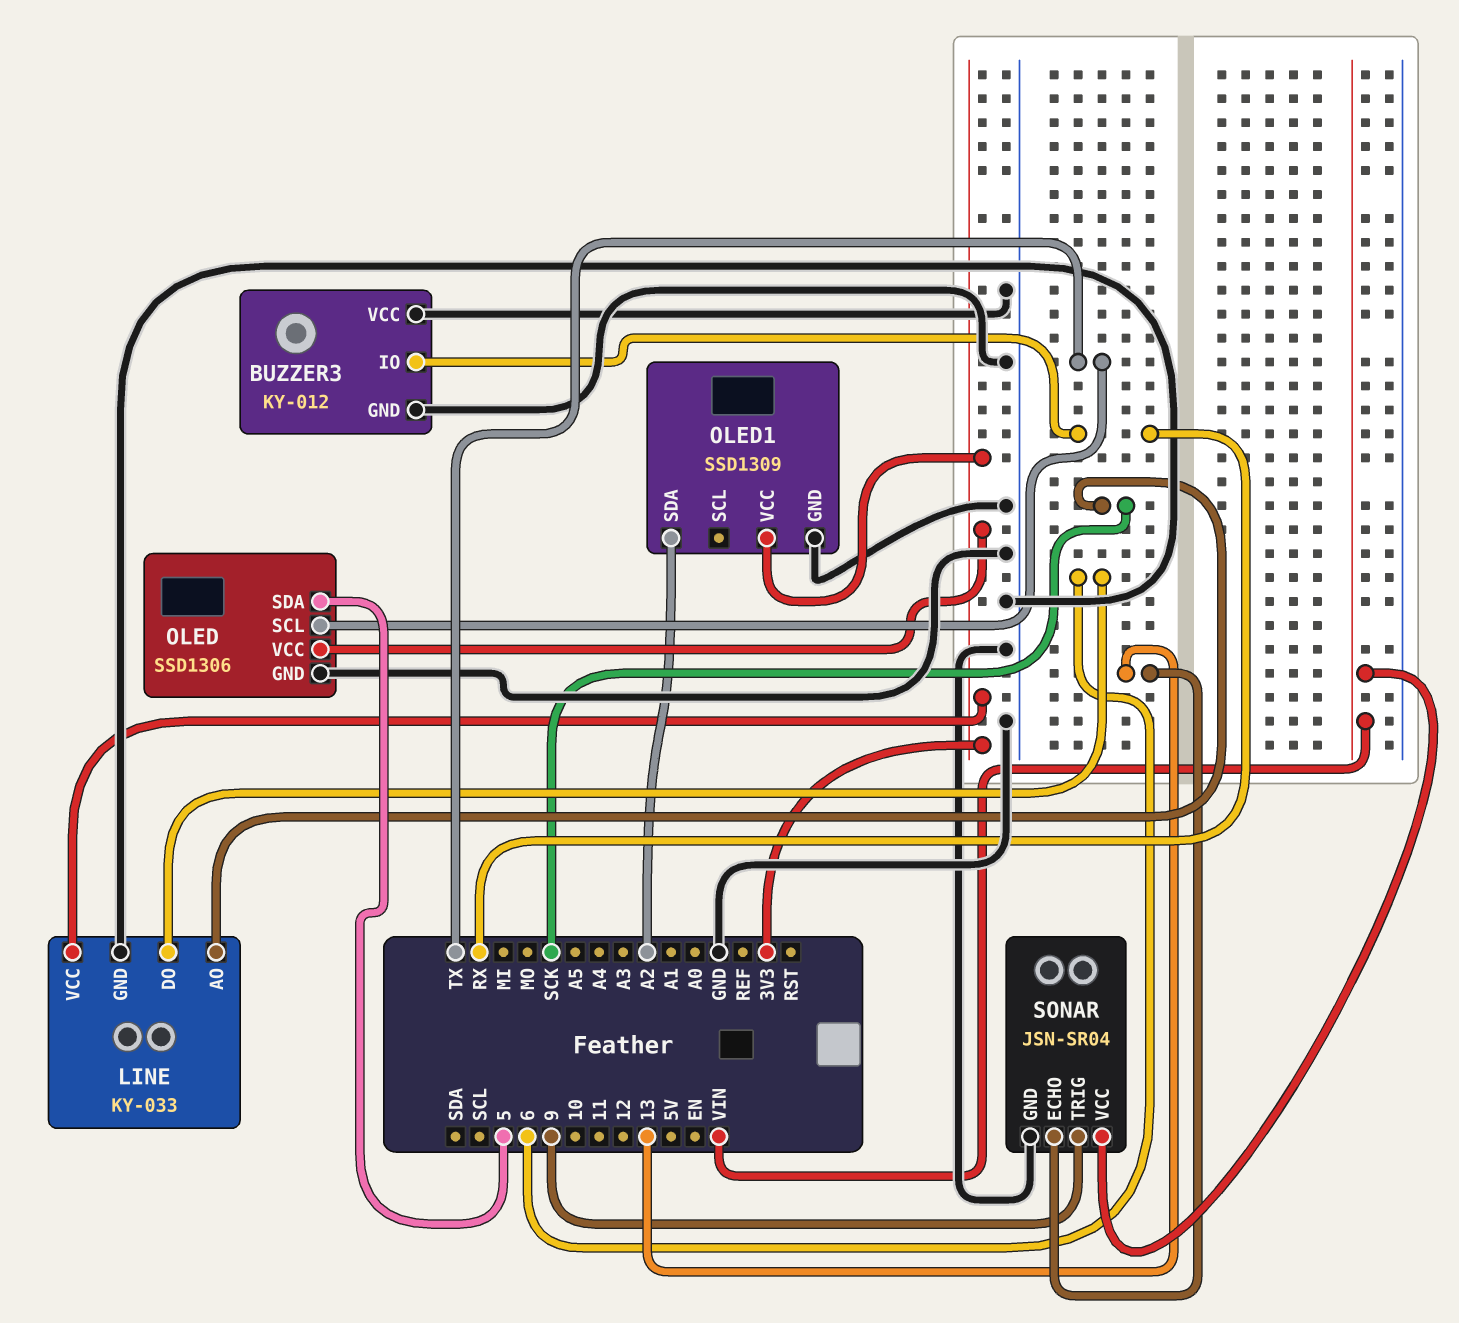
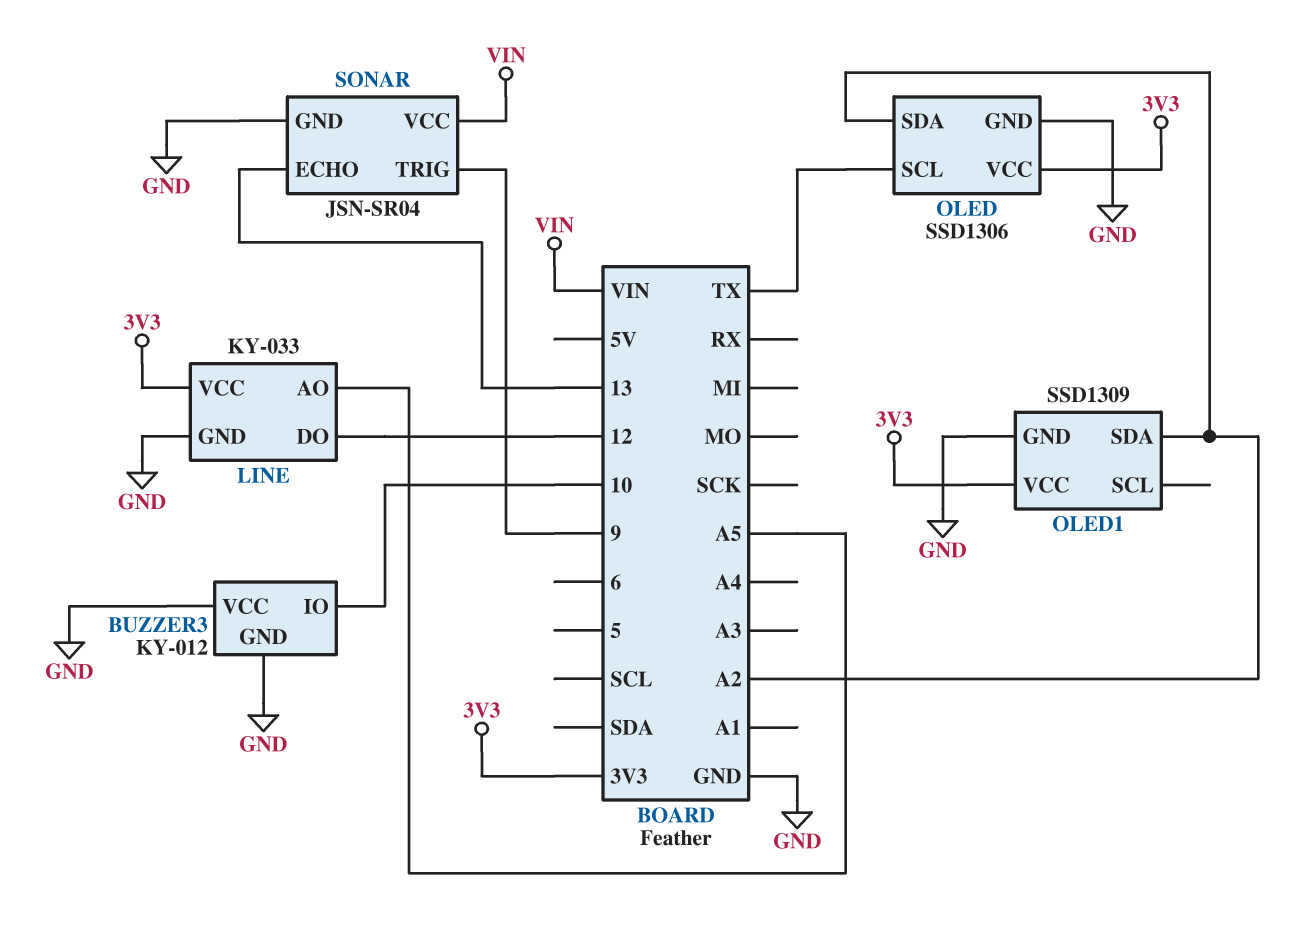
BUZZER3 pin IO: RX -> 10
LINE pin AO: SCK -> A5
LINE pin DO: 6 -> 12
OLED pin SDA: 5 -> A2

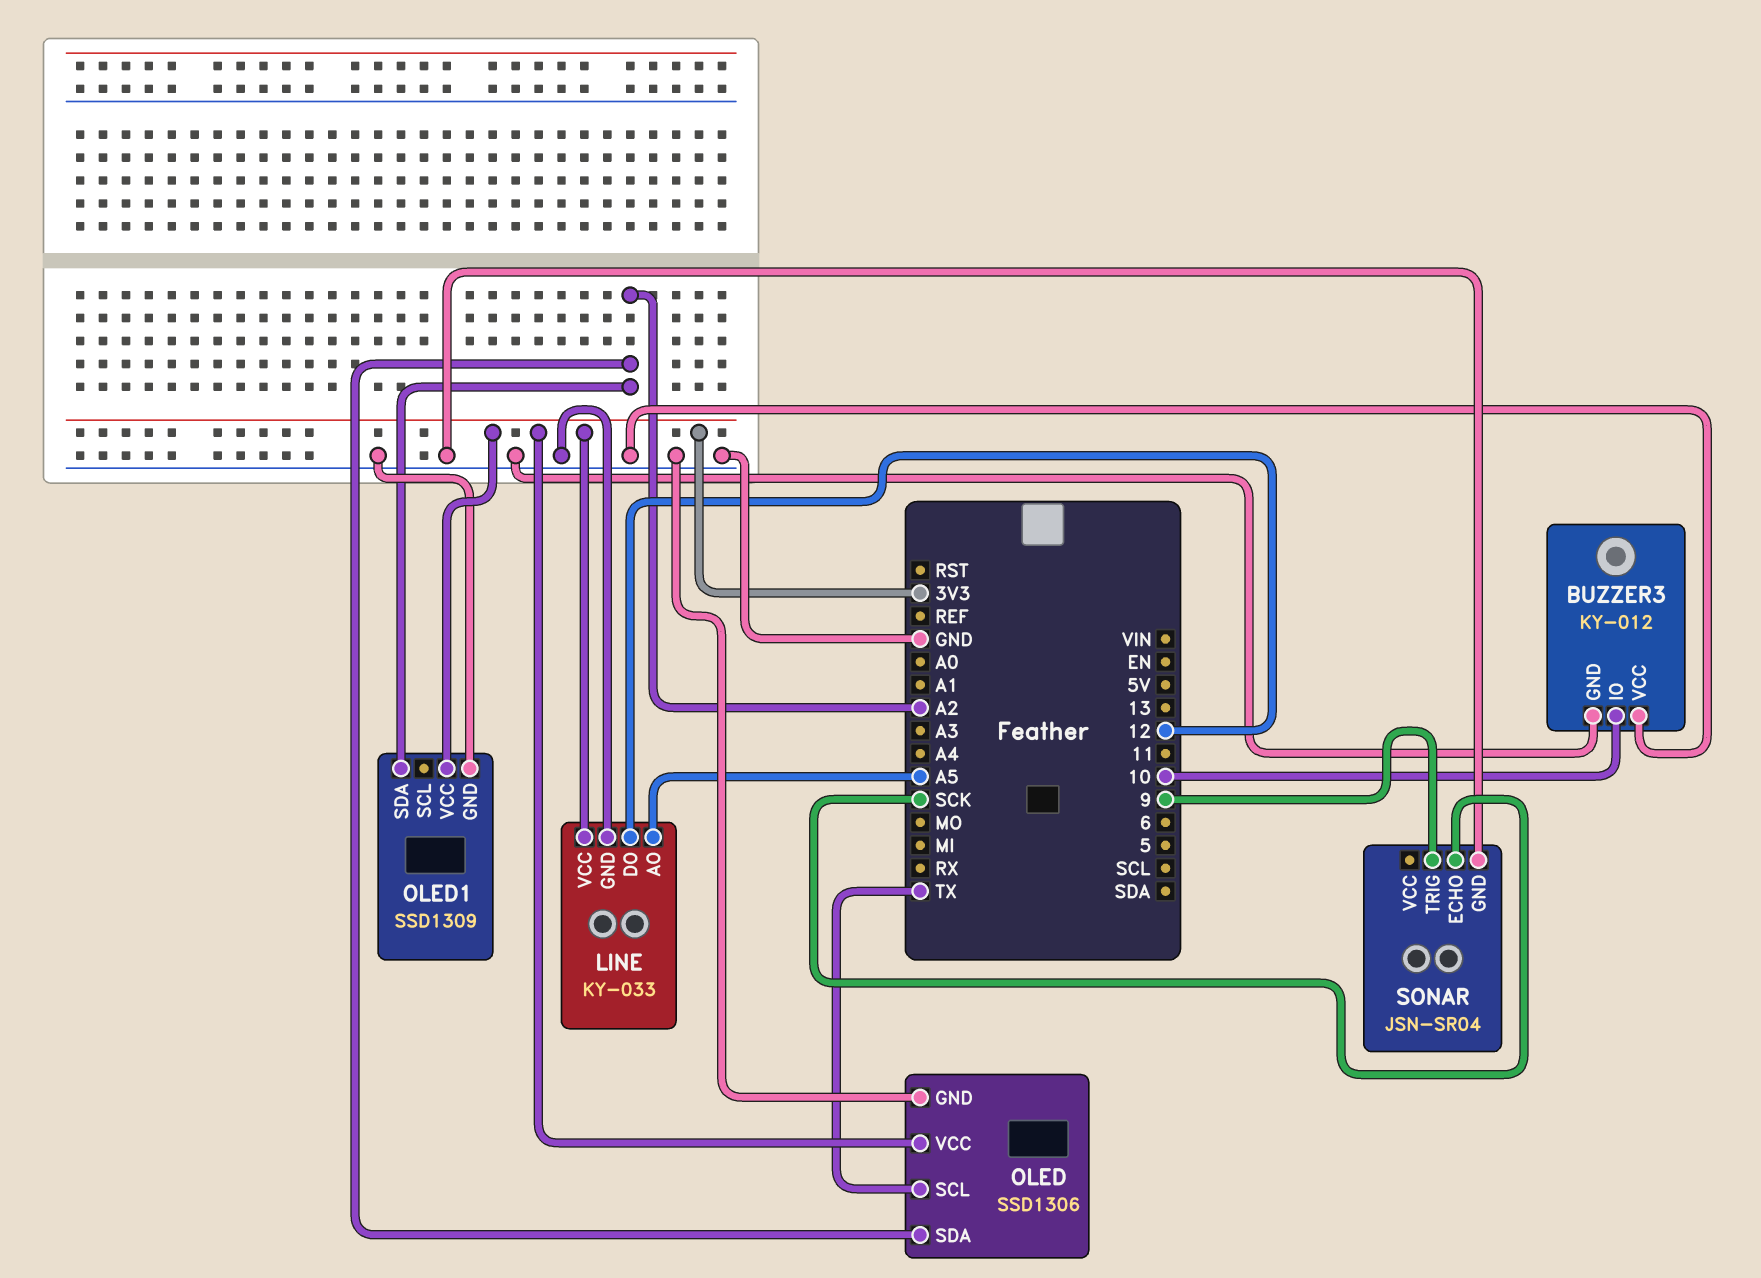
SONAR pin ECHO: 13 -> SCK
SONAR pin VCC: VIN -> none

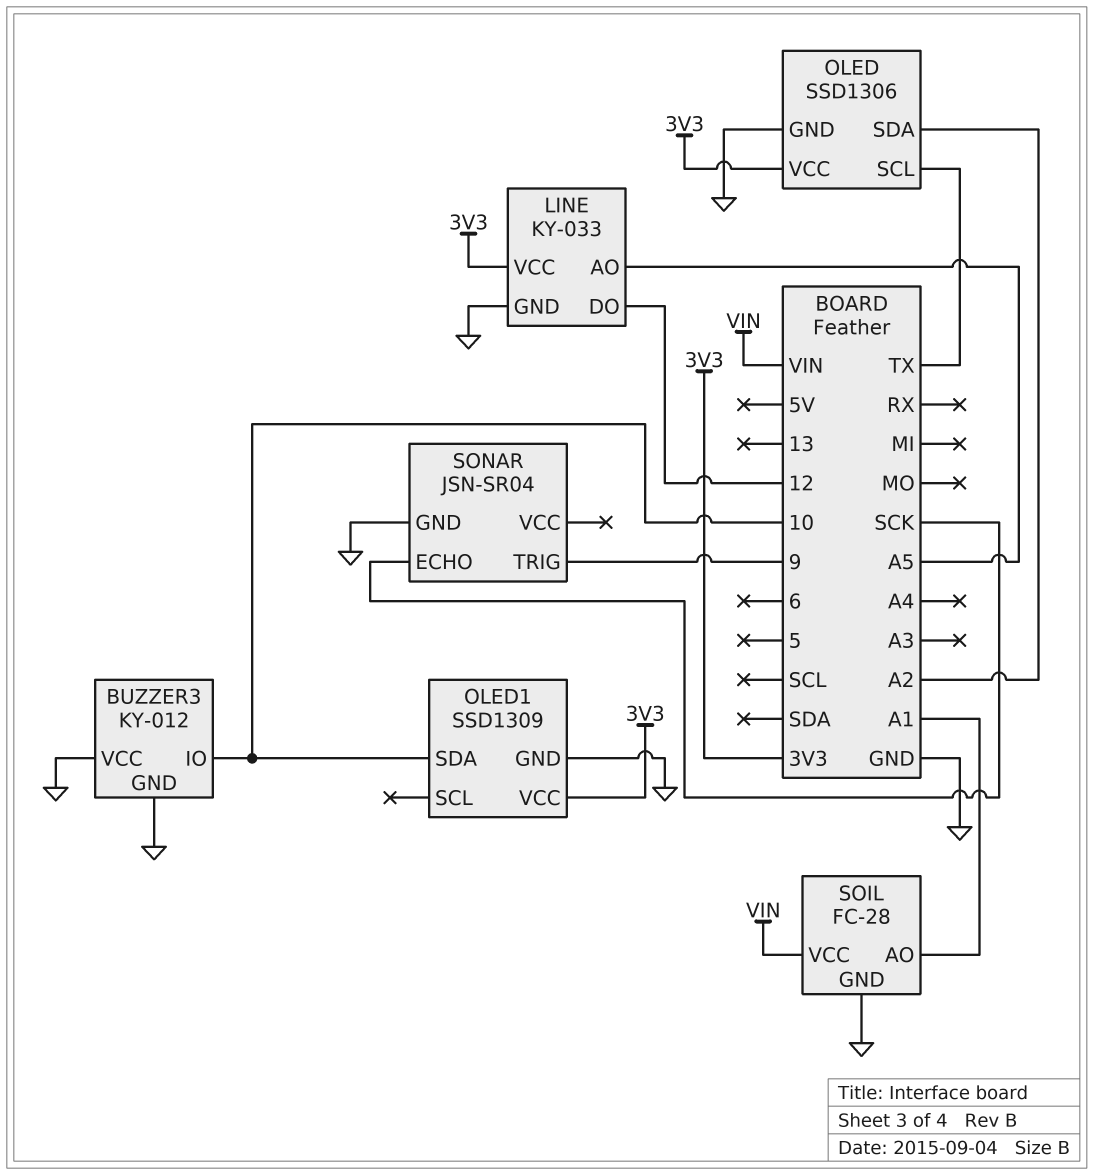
OLED1 pin SDA: A2 -> 10
SOIL: none -> FC-28
SOIL pin AO: none -> A1
SOIL pin GND: none -> GND
SOIL pin VCC: none -> VIN

